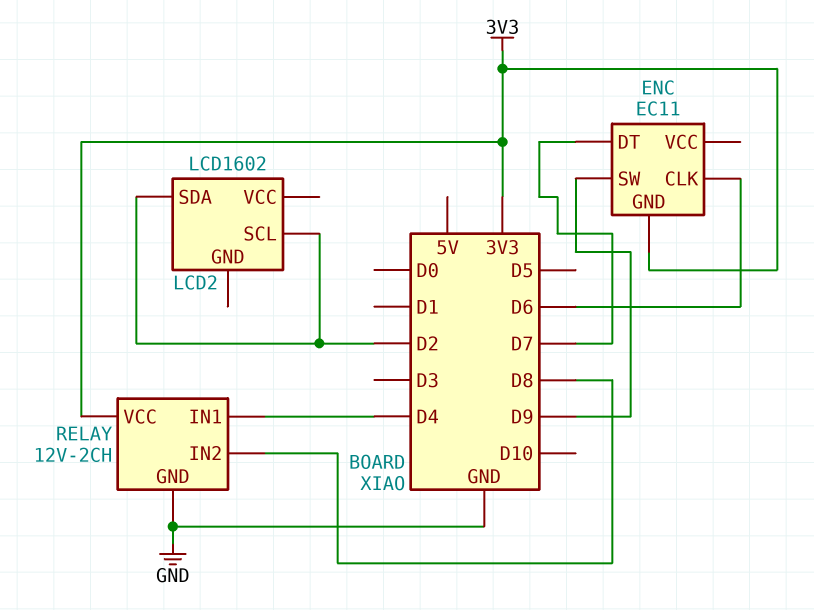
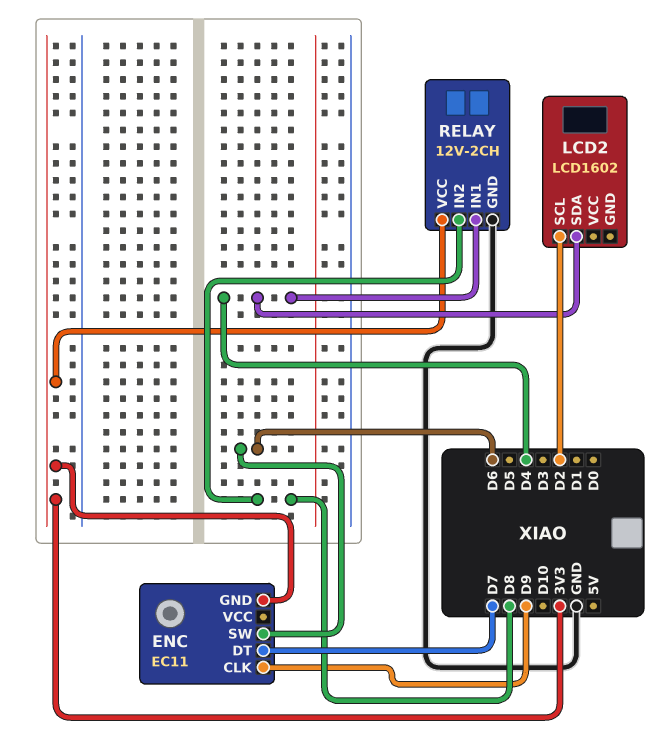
ENC pin CLK: D6 -> D9
ENC pin SW: D9 -> D6
LCD2 pin SDA: D2 -> D4

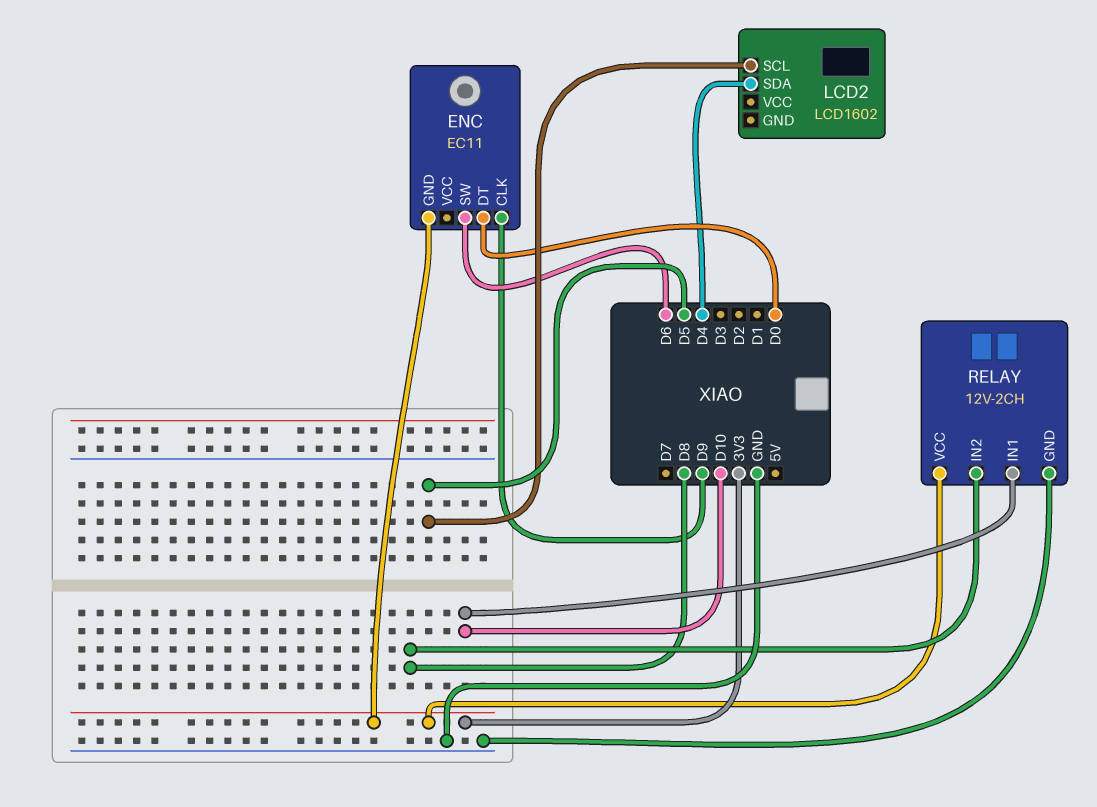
ENC pin DT: D7 -> D0
LCD2 pin SCL: D2 -> D5
RELAY pin IN1: D4 -> D10

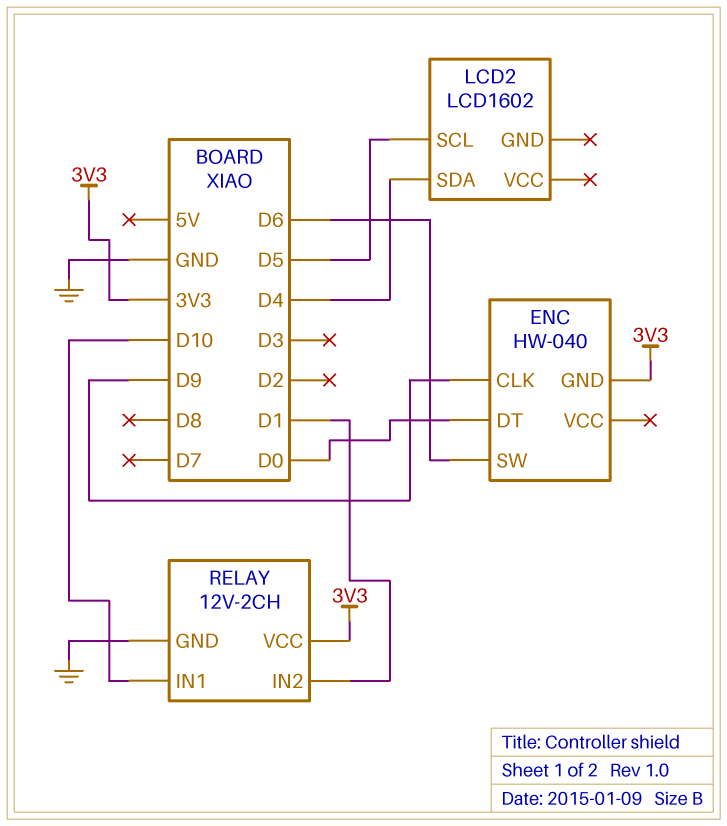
ENC: EC11 -> HW-040
RELAY pin IN2: D8 -> D1

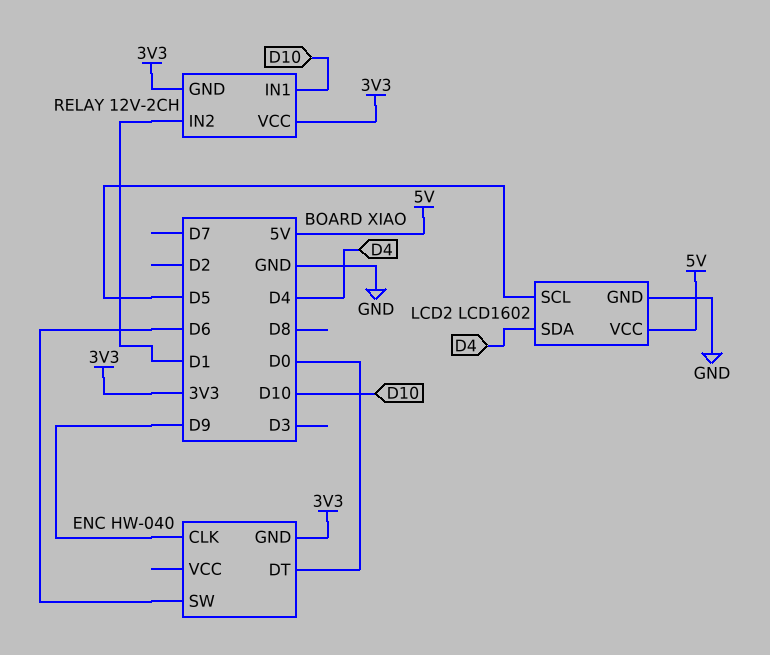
LCD2 pin GND: none -> GND
LCD2 pin VCC: none -> 5V
RELAY pin GND: GND -> 3V3

